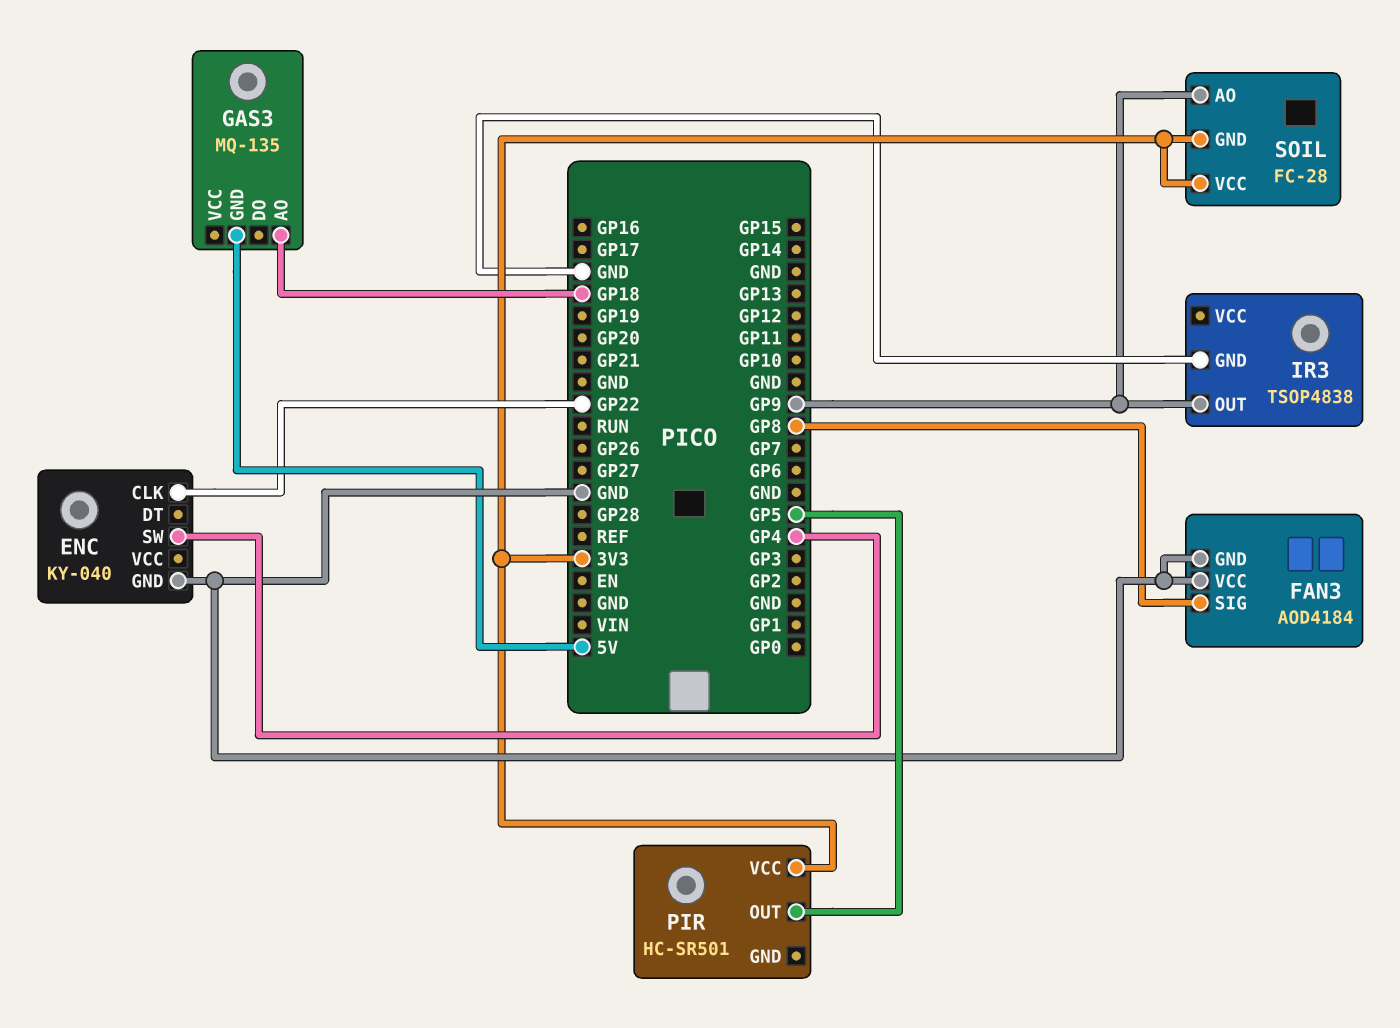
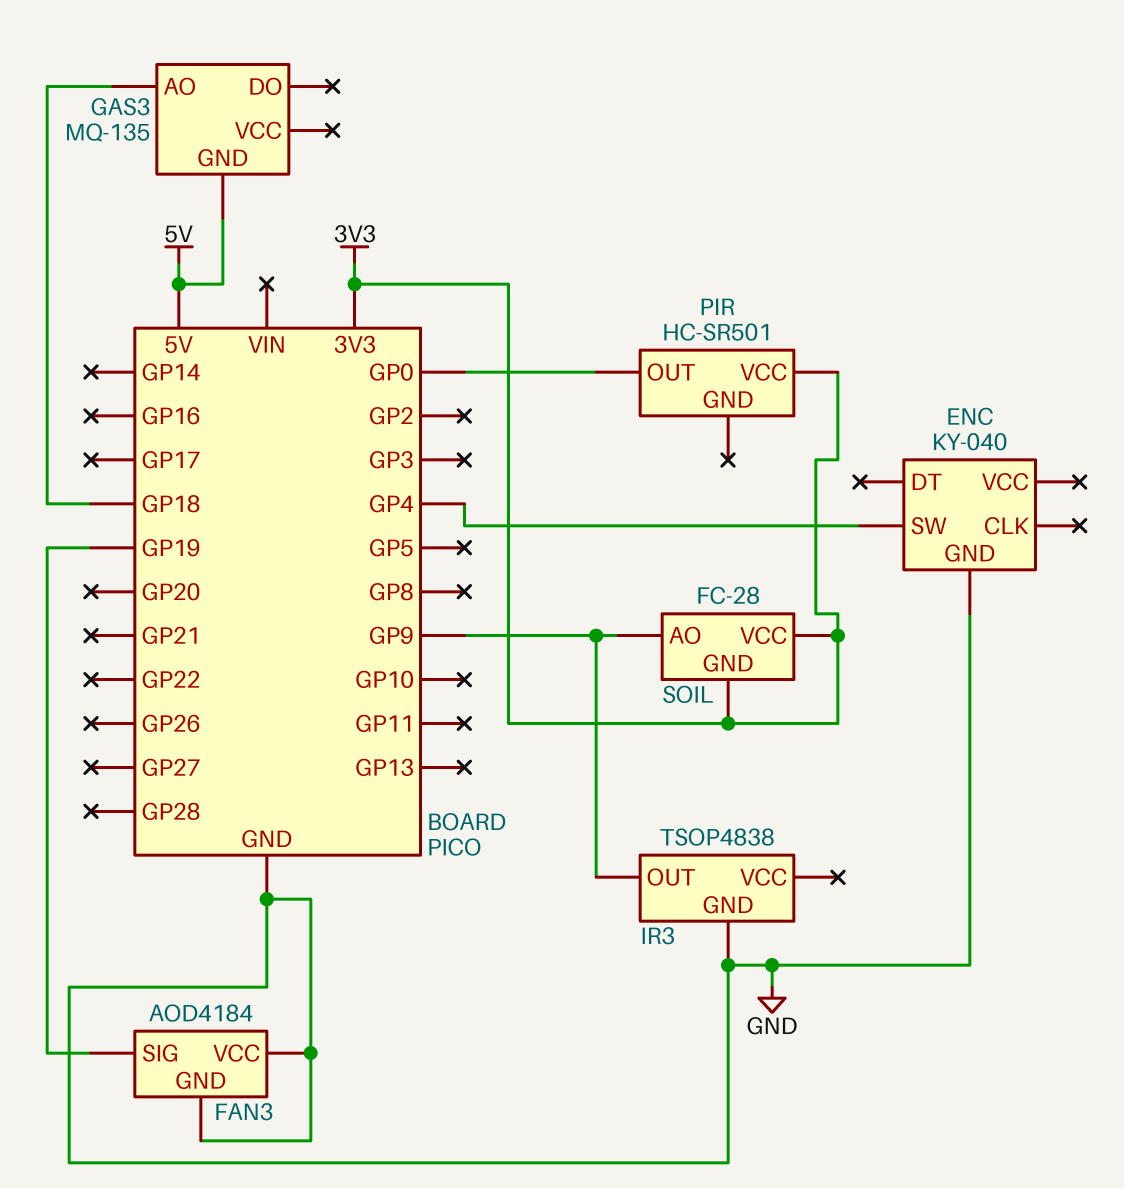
ENC pin CLK: GP22 -> none
FAN3 pin SIG: GP8 -> GP19
PIR pin OUT: GP5 -> GP0

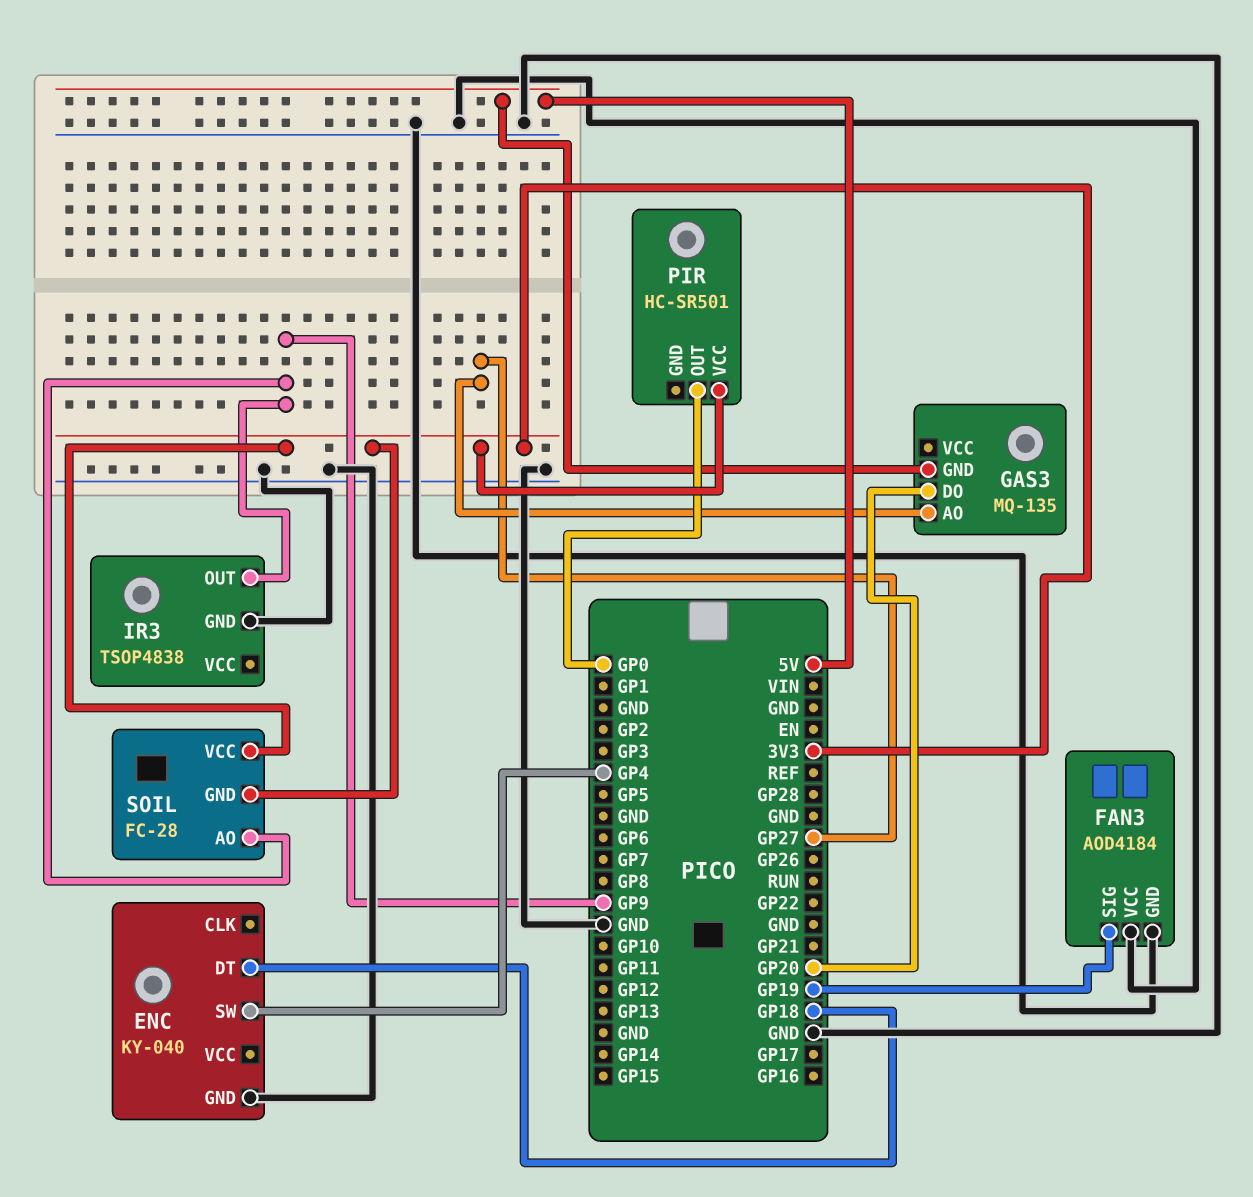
ENC pin DT: none -> GP18
GAS3 pin AO: GP18 -> GP27
GAS3 pin DO: none -> GP20

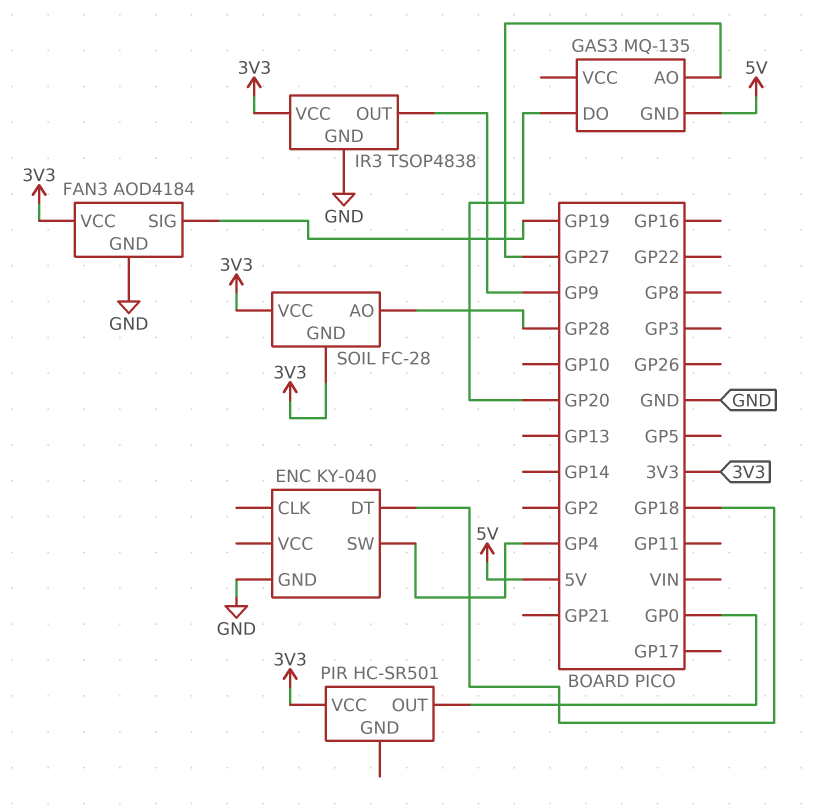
FAN3 pin VCC: GND -> 3V3
IR3 pin VCC: none -> 3V3
SOIL pin AO: GP9 -> GP28

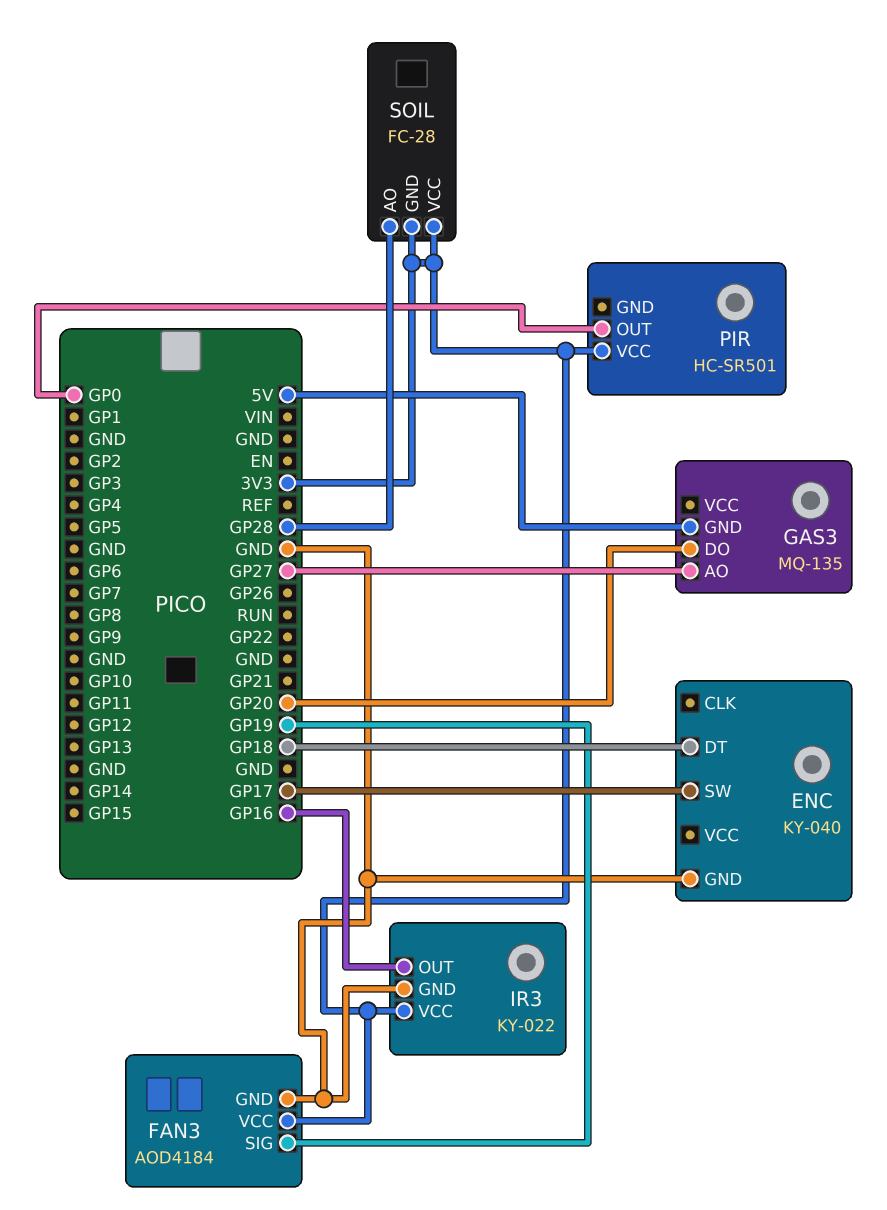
ENC pin SW: GP4 -> GP17
IR3: TSOP4838 -> KY-022
IR3 pin OUT: GP9 -> GP16

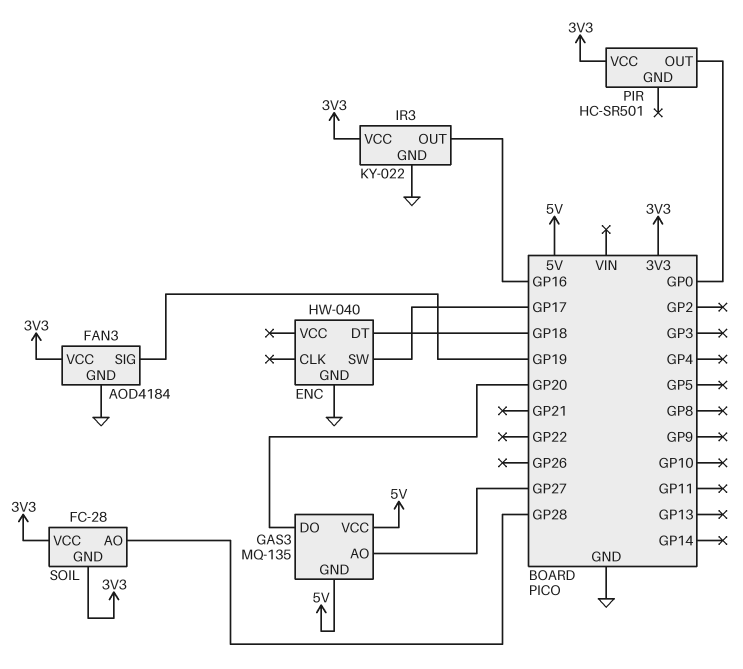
ENC: KY-040 -> HW-040
GAS3 pin VCC: none -> 5V

